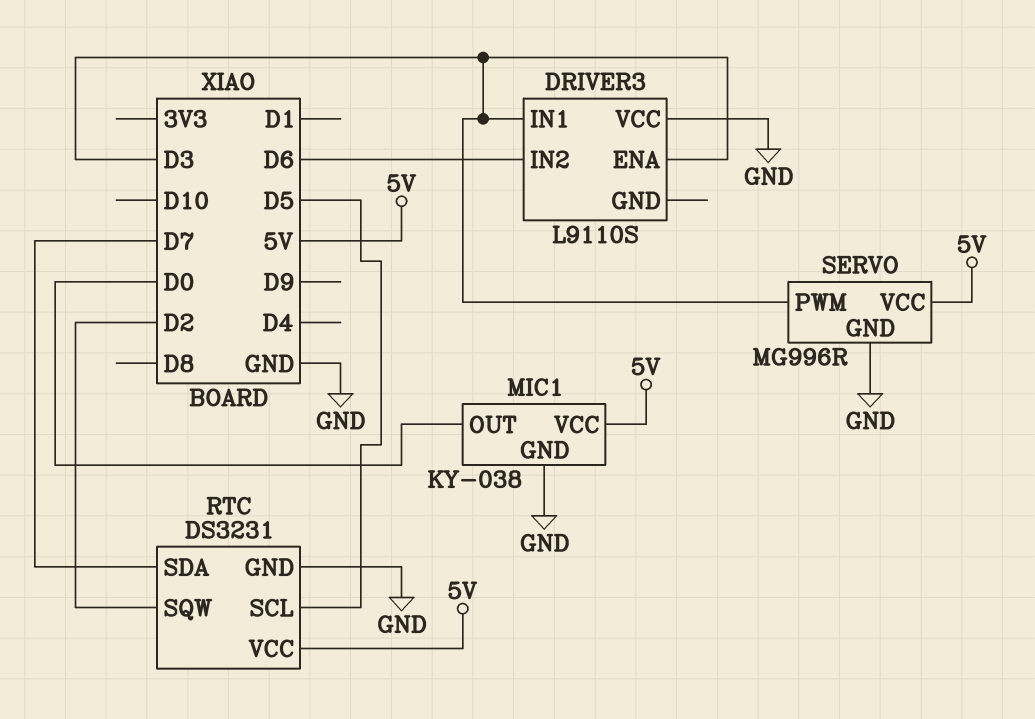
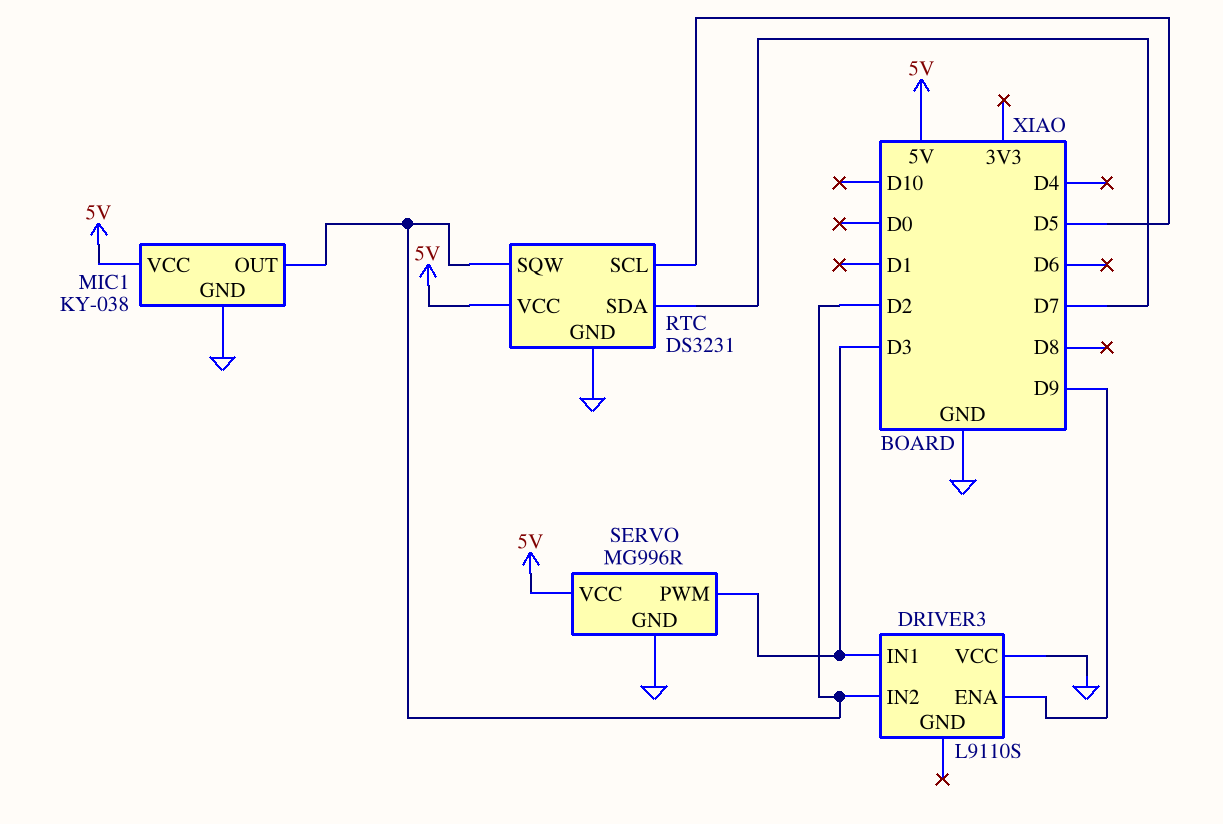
DRIVER3 pin ENA: D3 -> D9
DRIVER3 pin IN2: D6 -> D2
MIC1 pin OUT: D0 -> D2

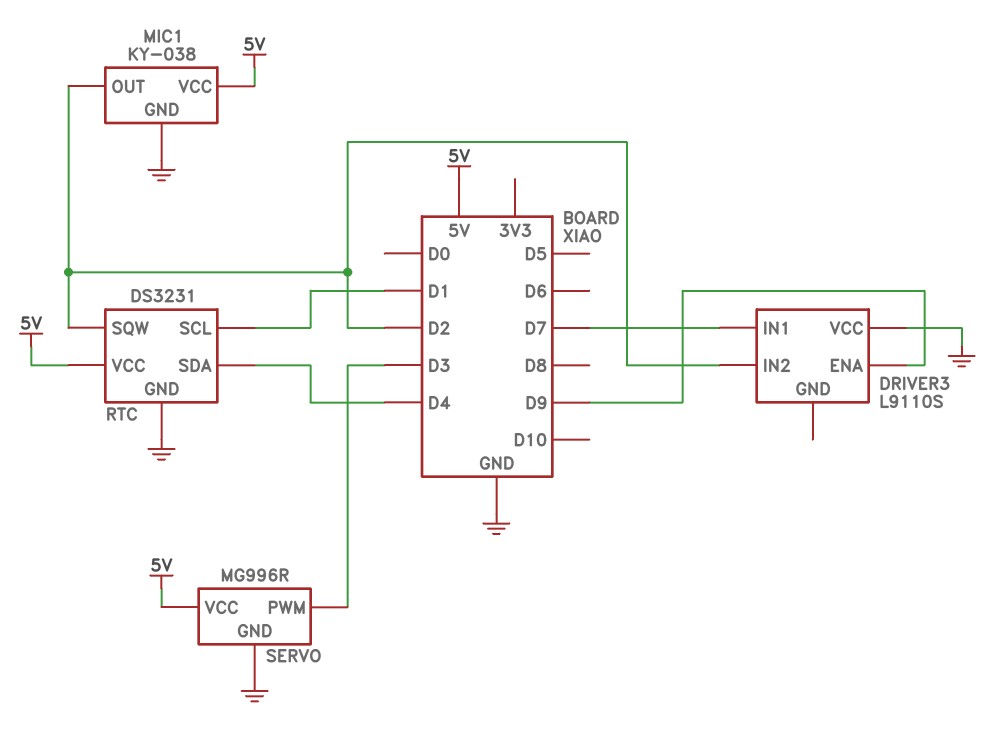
DRIVER3 pin IN1: D3 -> D7
RTC pin SCL: D5 -> D1
RTC pin SDA: D7 -> D4

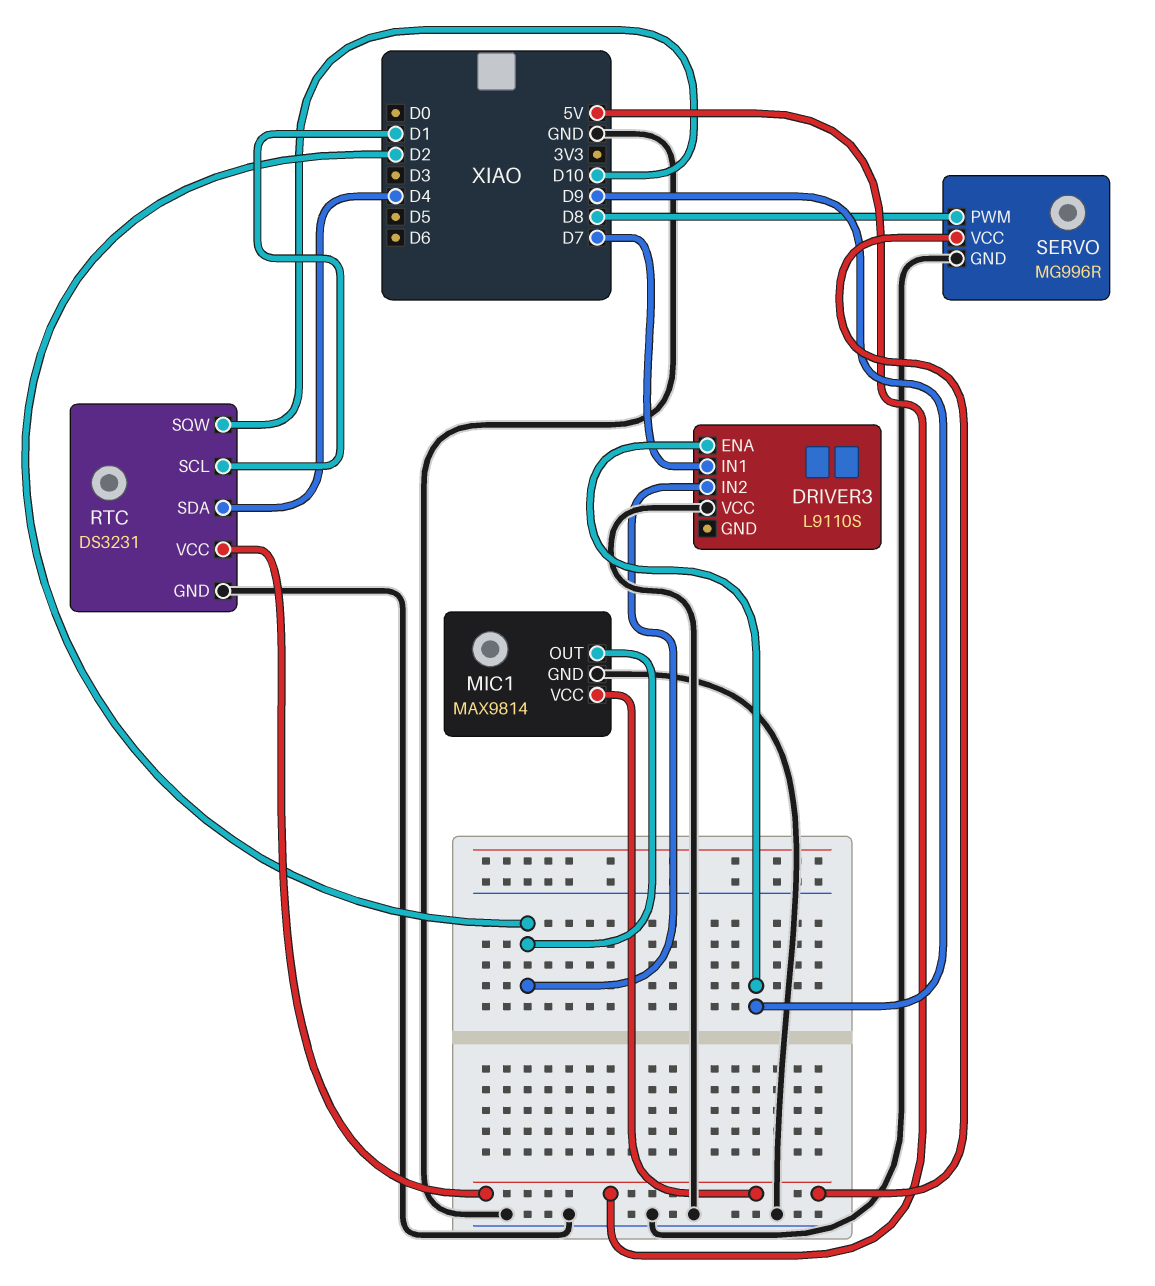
MIC1: KY-038 -> MAX9814
RTC pin SQW: D2 -> D10
SERVO pin PWM: D3 -> D8

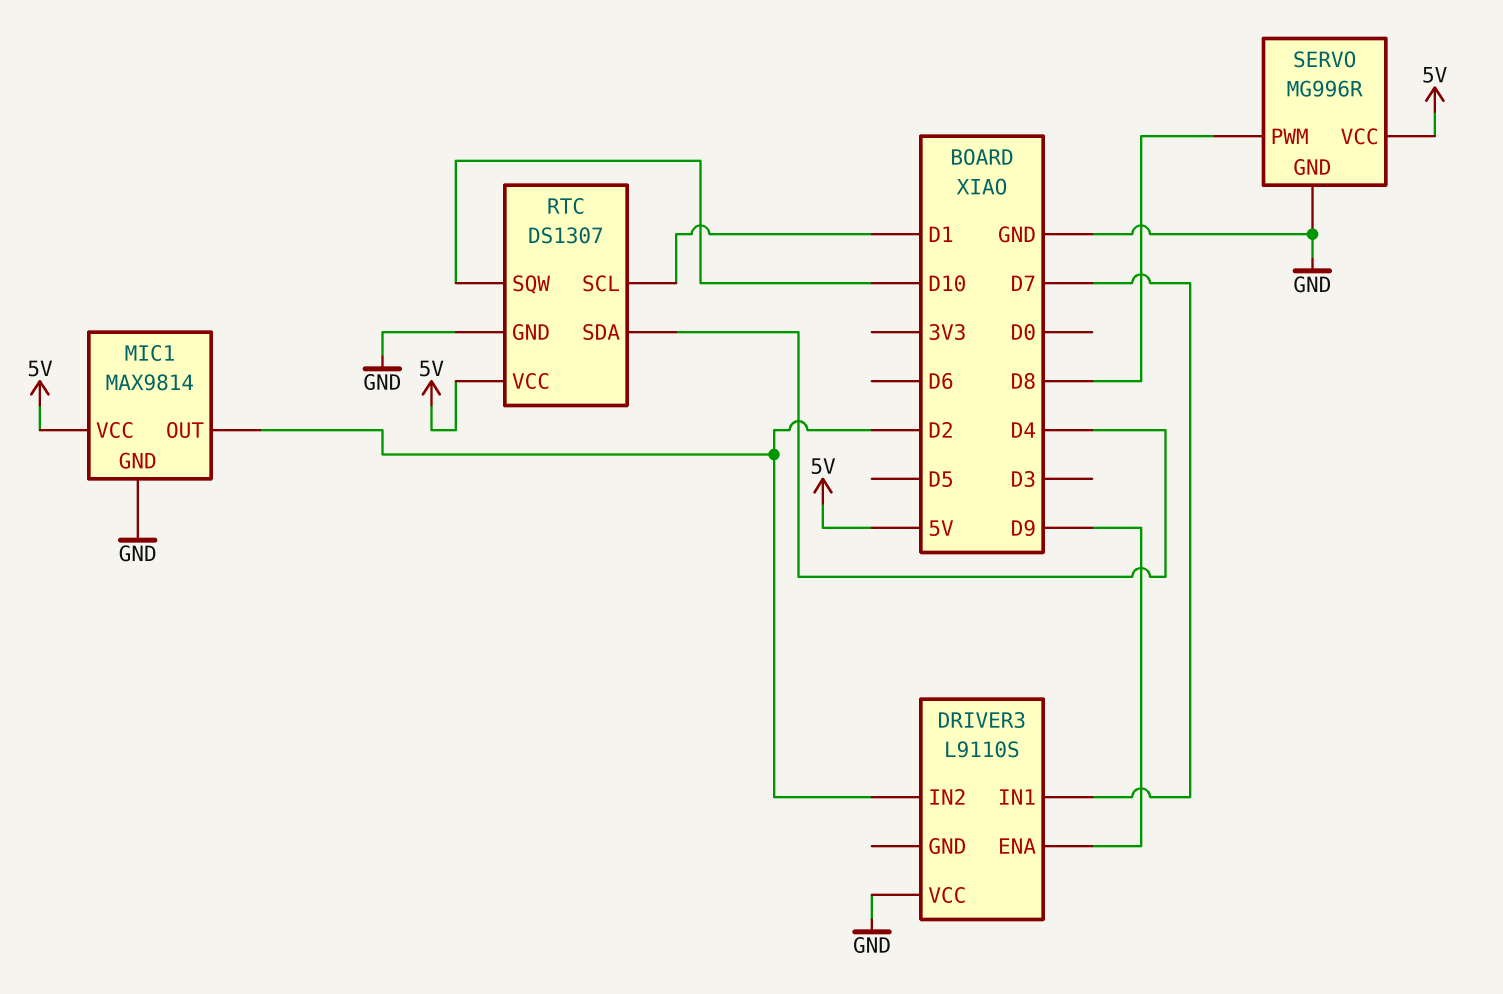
RTC: DS3231 -> DS1307

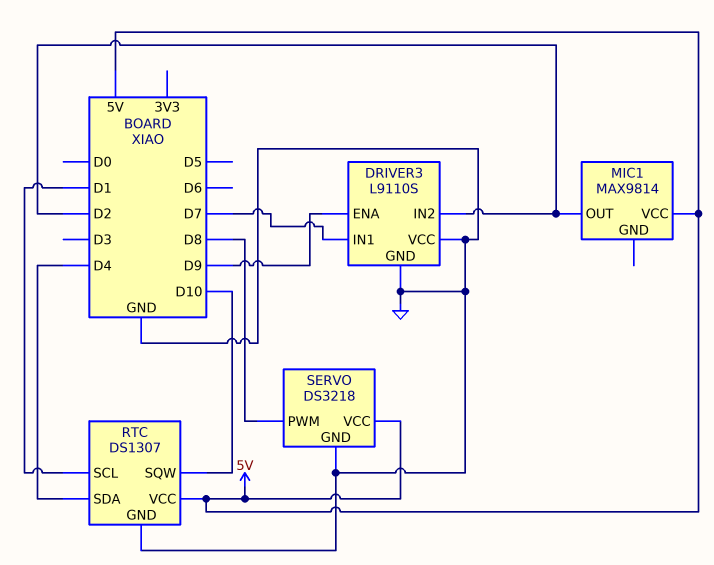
DRIVER3 pin GND: none -> GND
MIC1 pin GND: GND -> none
SERVO: MG996R -> DS3218

